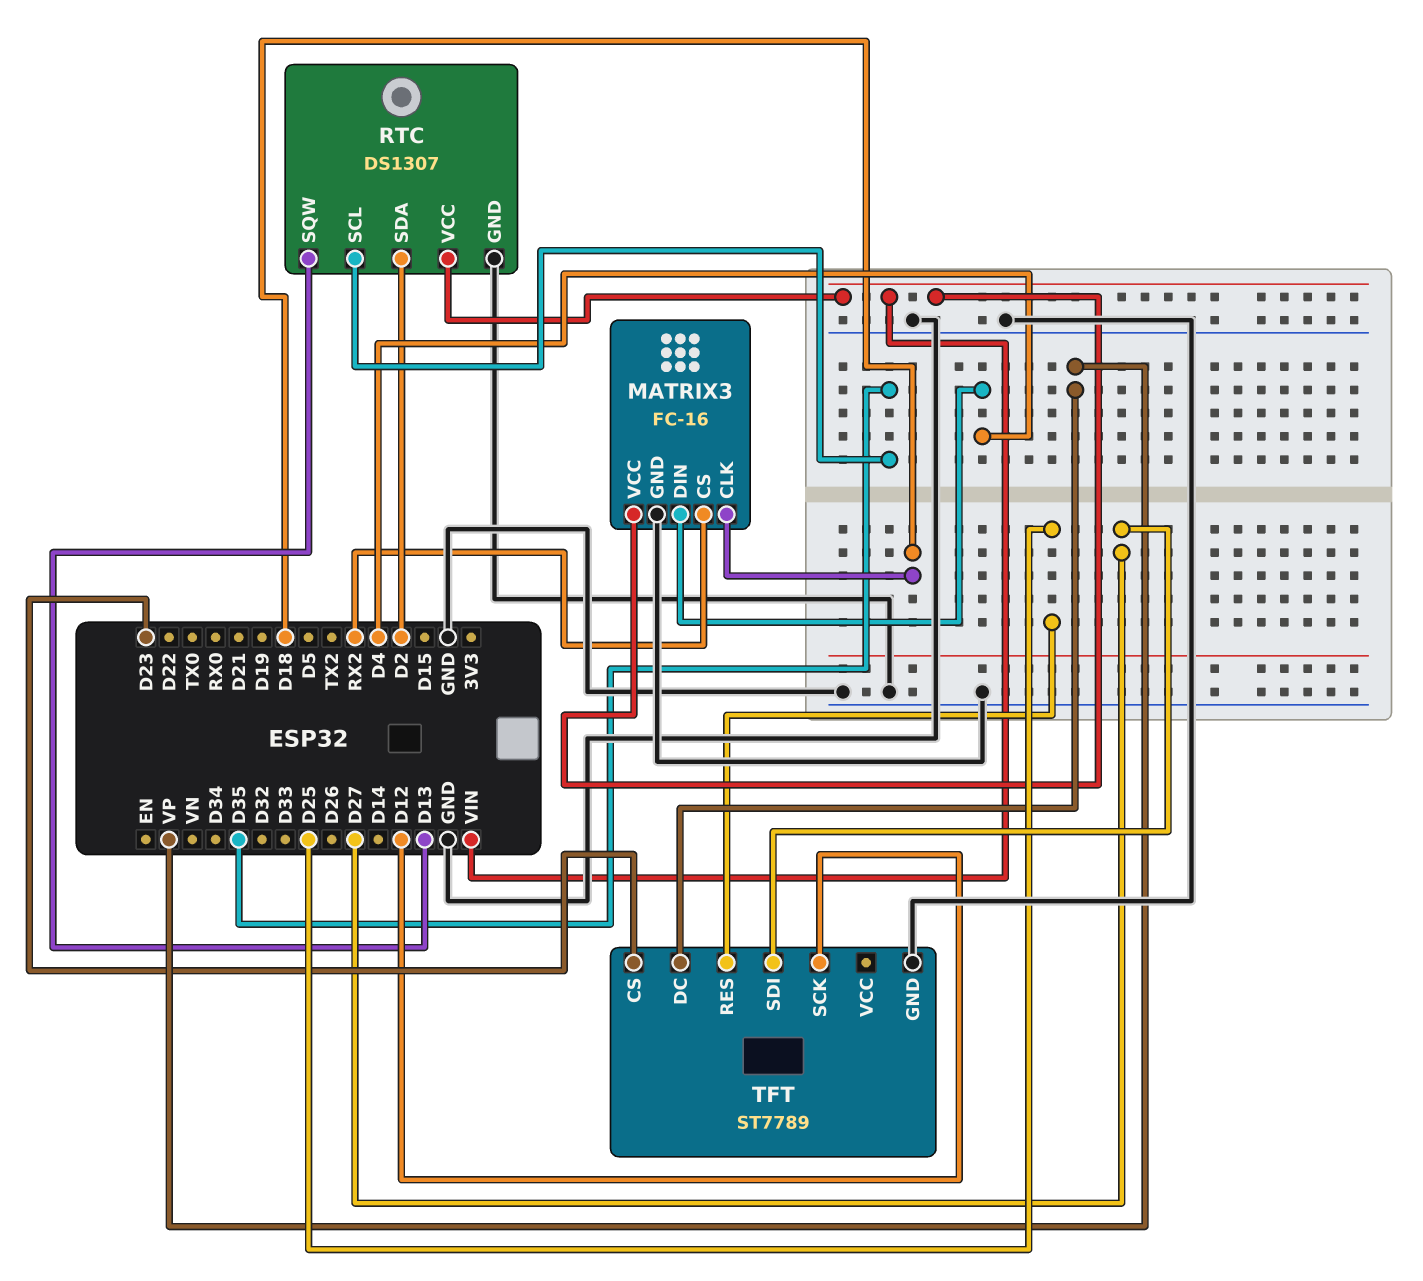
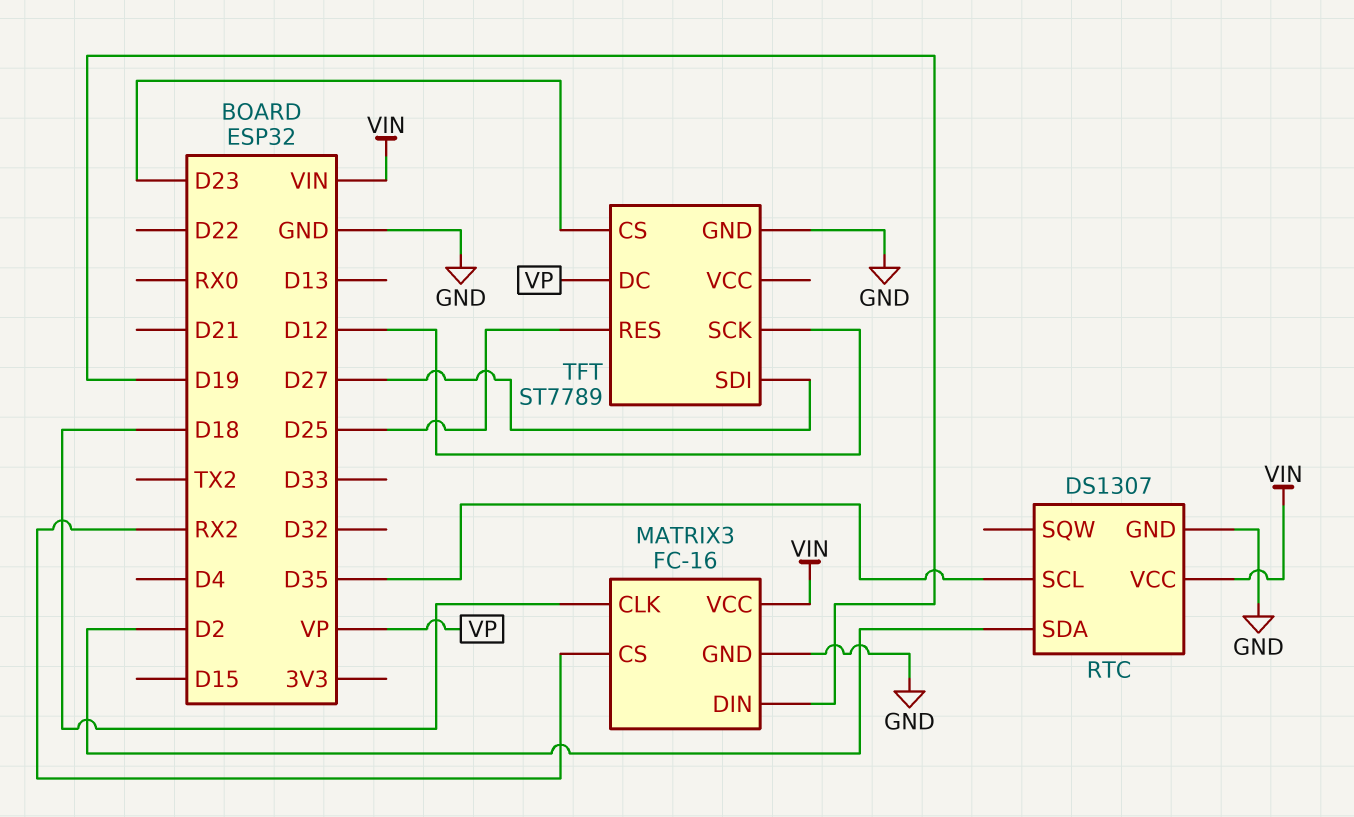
MATRIX3 pin DIN: D4 -> D19
RTC pin SQW: D13 -> none

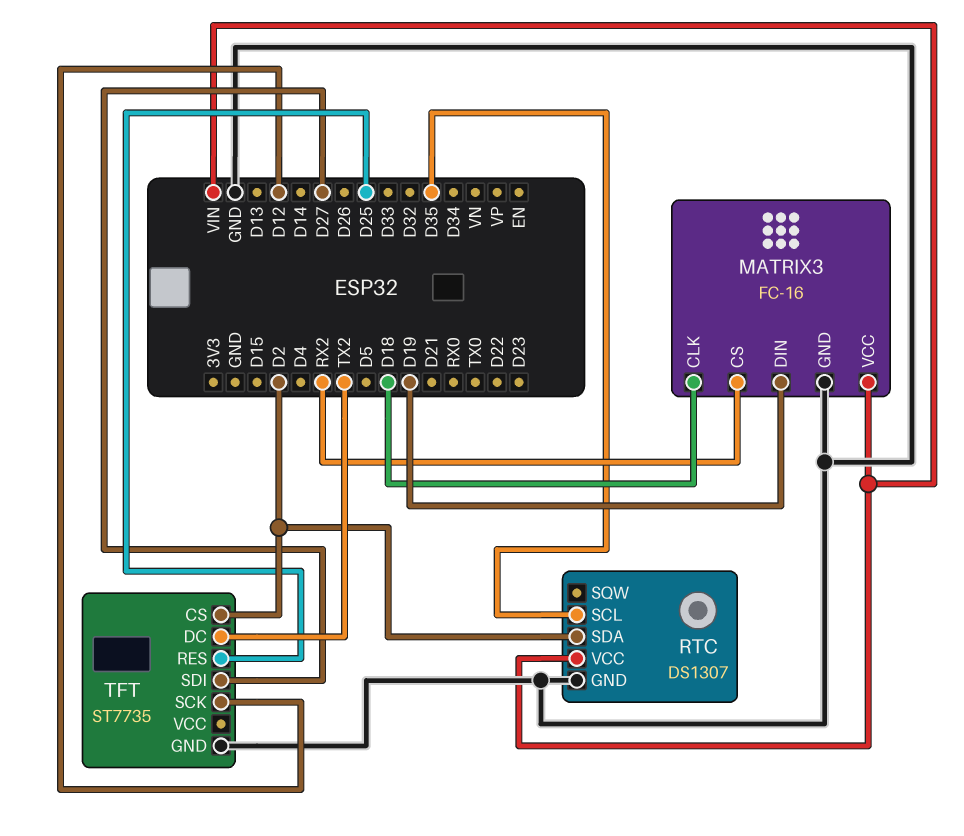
TFT: ST7789 -> ST7735
TFT pin CS: D23 -> D2
TFT pin DC: VP -> TX2

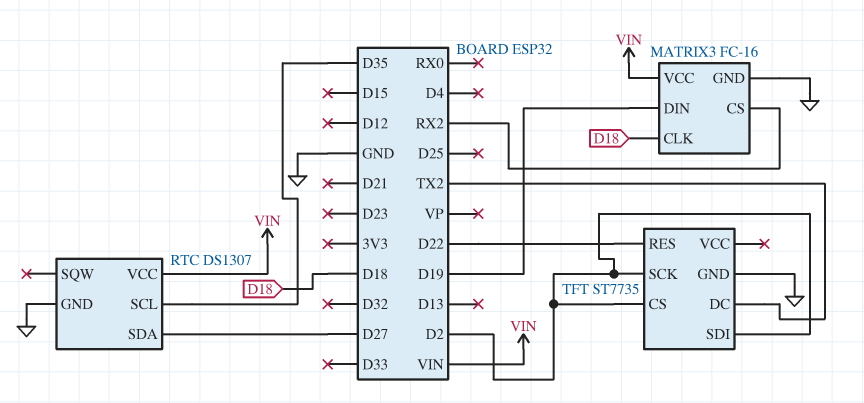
RTC pin SDA: D2 -> D27
TFT pin RES: D25 -> D22
TFT pin SCK: D12 -> D2
TFT pin SDI: D27 -> D2

